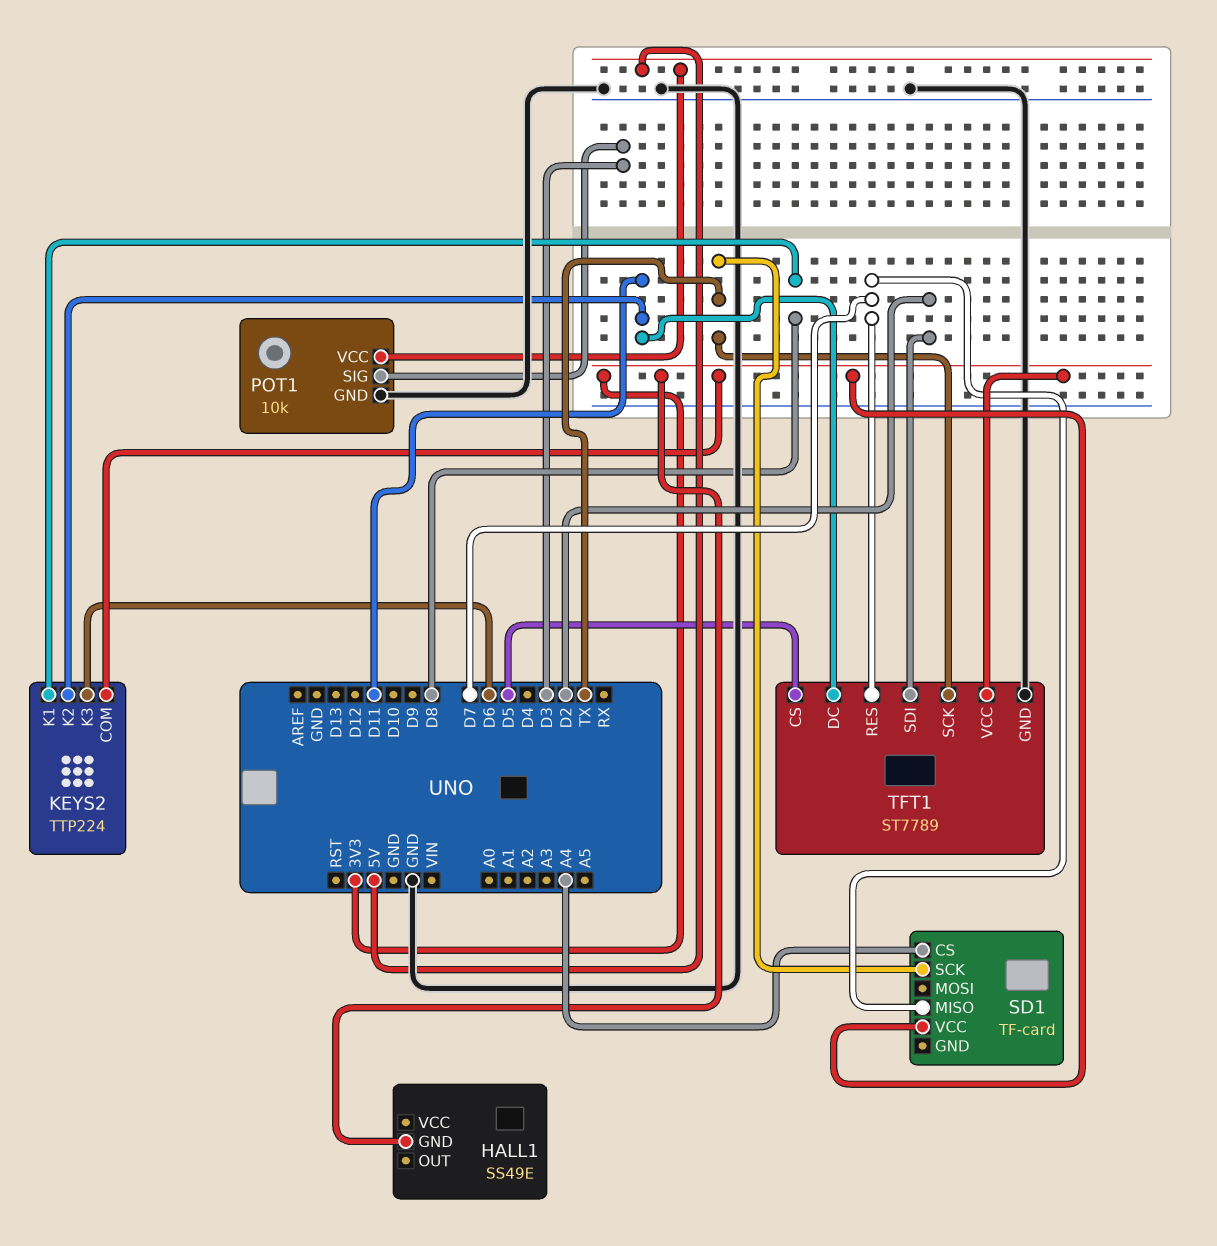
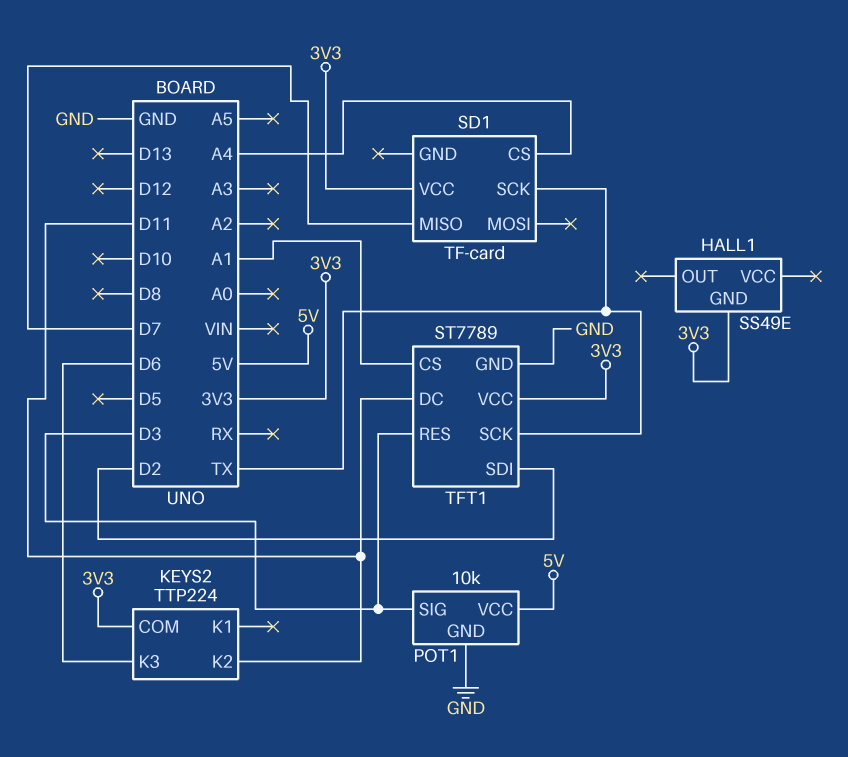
KEYS2 pin K1: D8 -> none
TFT1 pin CS: D5 -> A1
TFT1 pin RES: D7 -> D3

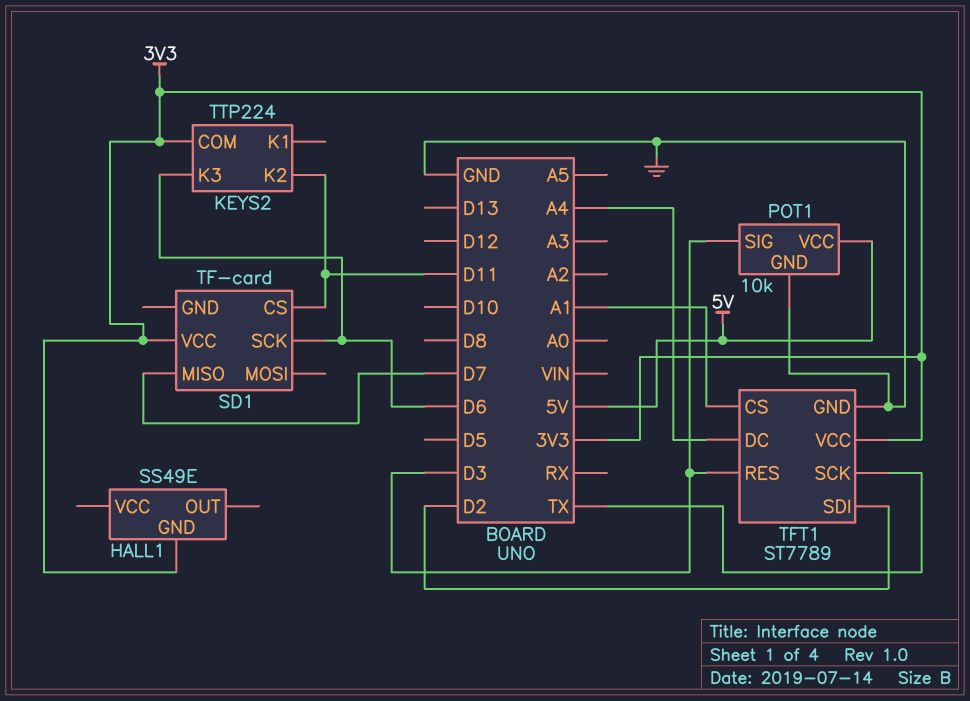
SD1 pin CS: A4 -> D11
SD1 pin SCK: TX -> D6
TFT1 pin DC: D11 -> A4

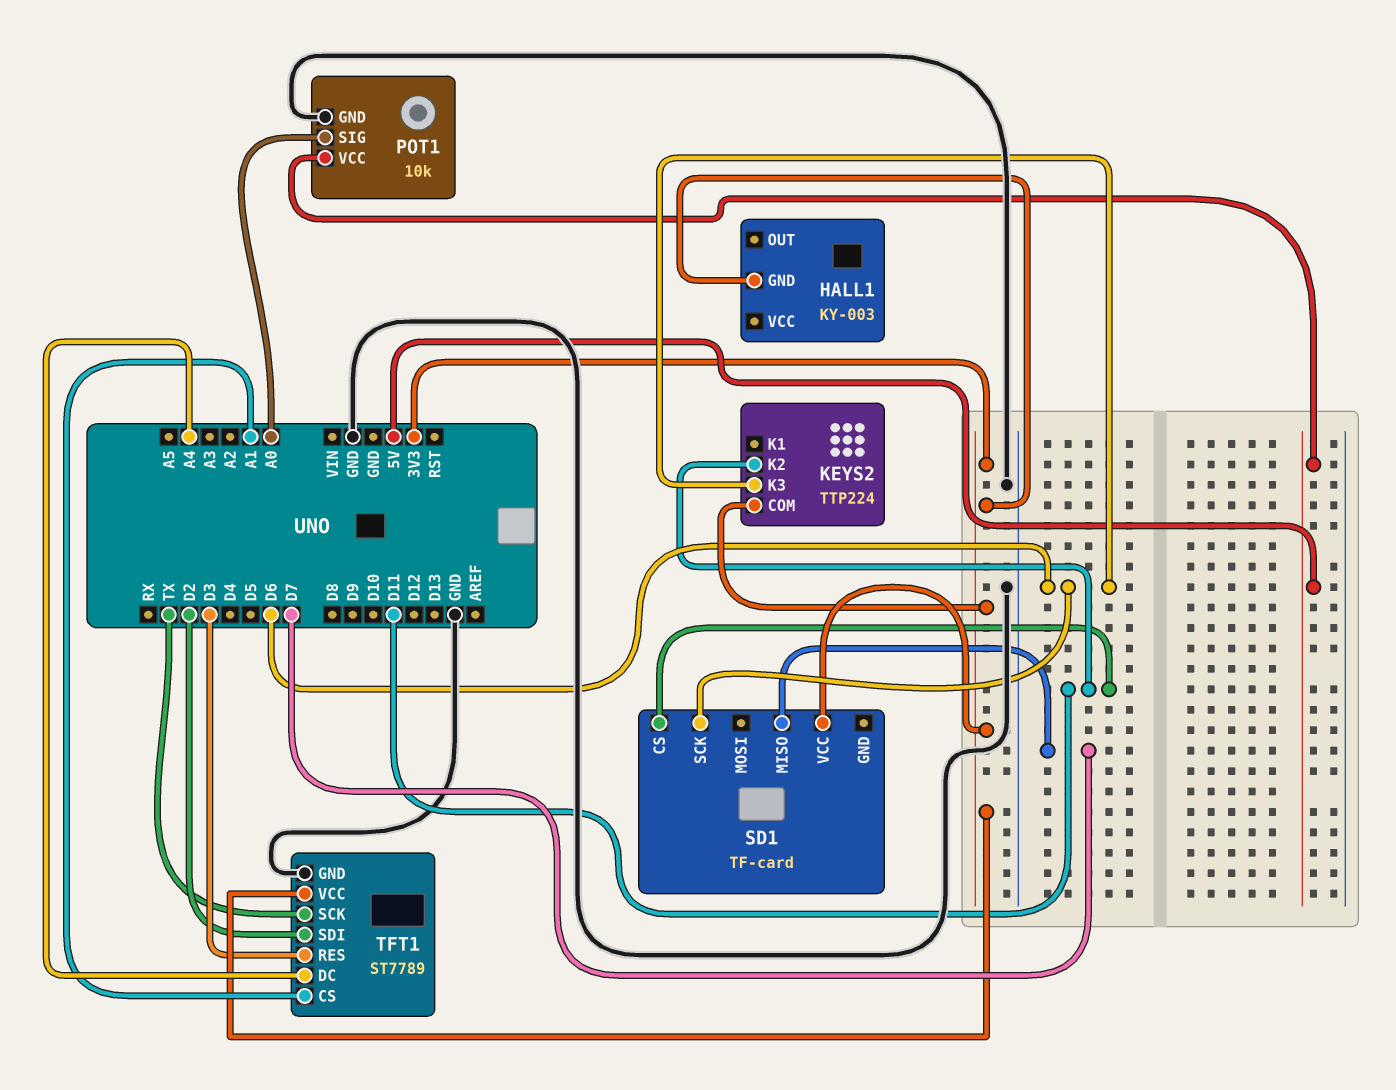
HALL1: SS49E -> KY-003
POT1 pin SIG: D3 -> A0

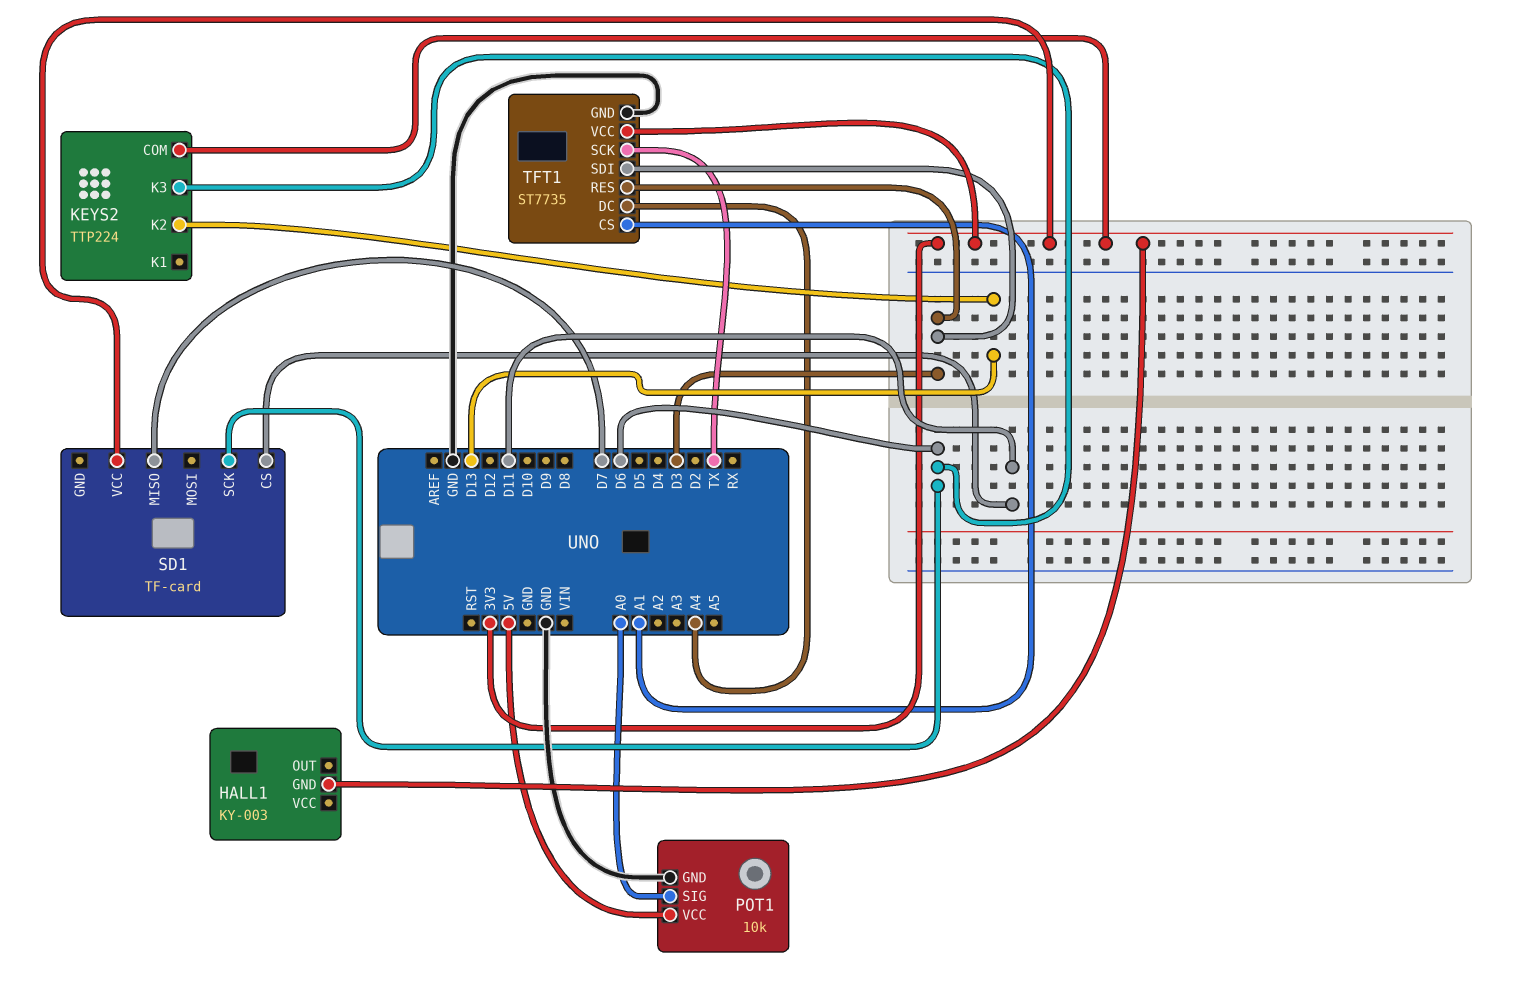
KEYS2 pin K2: D11 -> D13
TFT1: ST7789 -> ST7735
TFT1 pin SDI: D2 -> D3

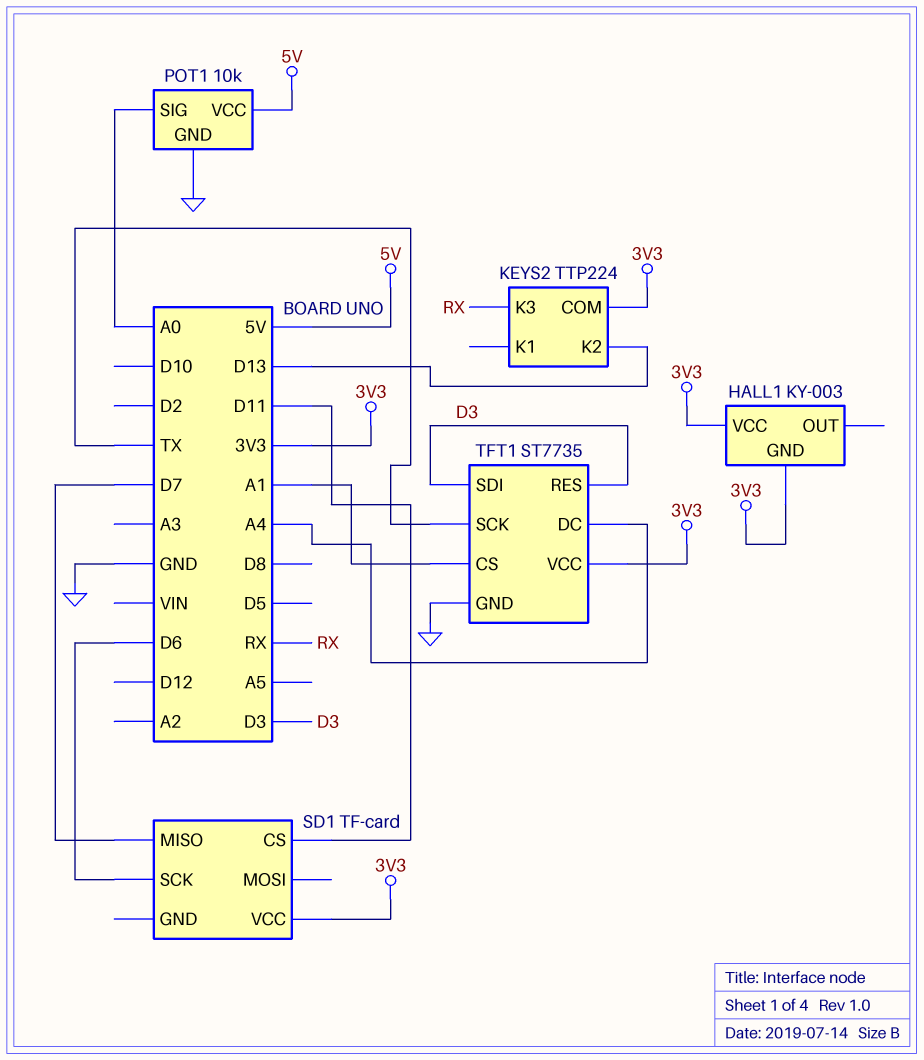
HALL1 pin VCC: none -> 3V3
KEYS2 pin K3: D6 -> RX

